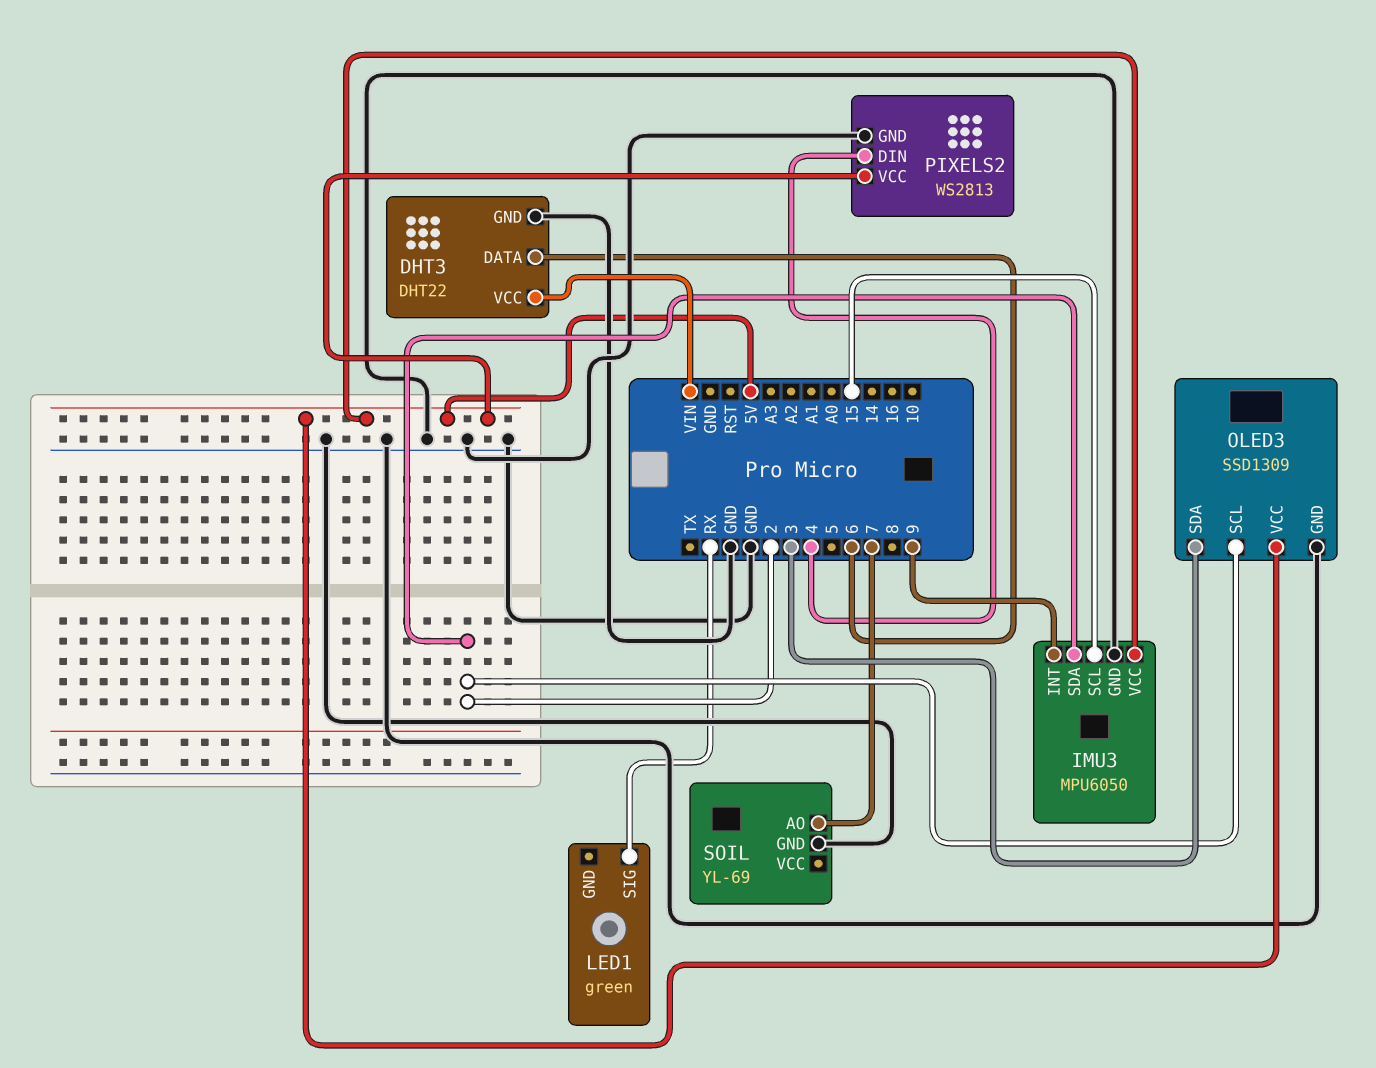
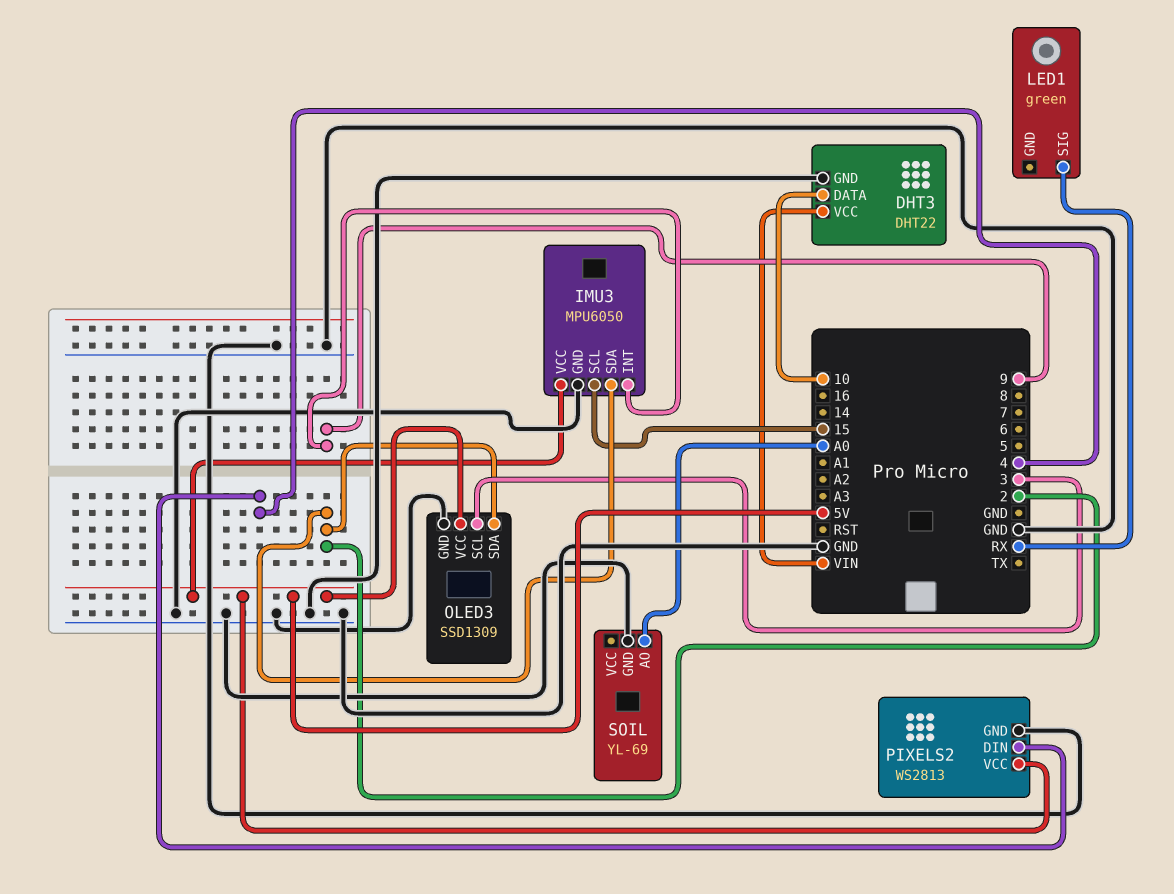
DHT3 pin DATA: 6 -> 10
OLED3 pin SCL: 2 -> 3
OLED3 pin SDA: 3 -> 2
SOIL pin AO: 7 -> A0

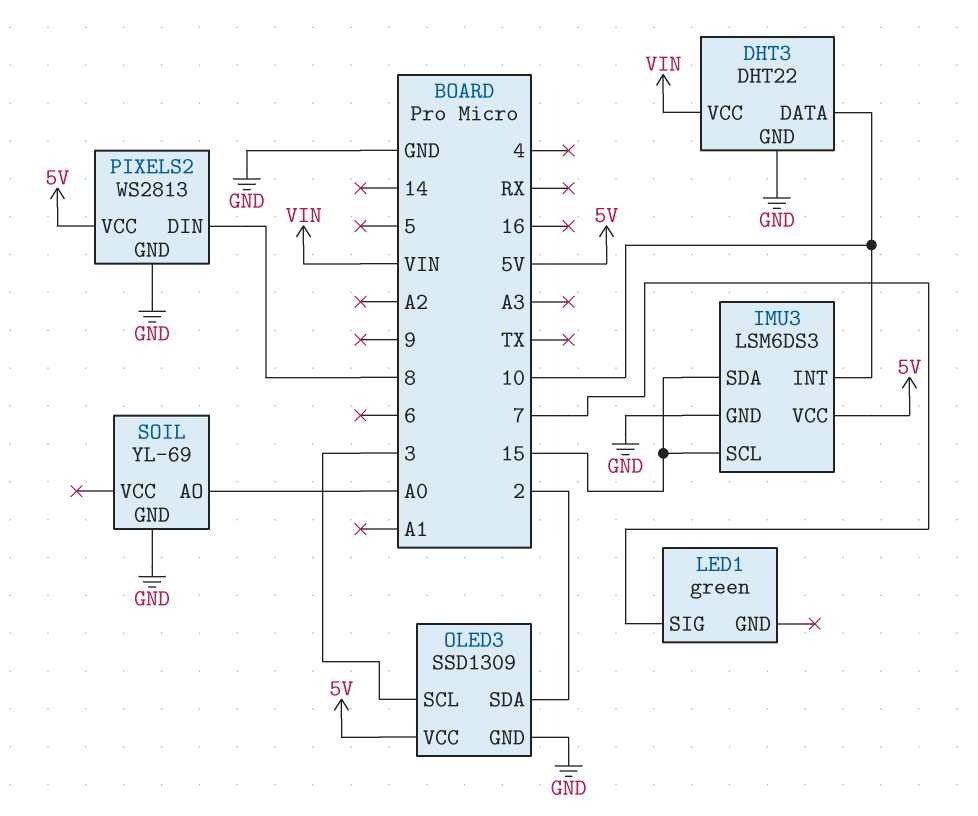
IMU3: MPU6050 -> LSM6DS3
IMU3 pin INT: 9 -> 10
IMU3 pin SDA: 2 -> 15
LED1 pin SIG: RX -> 7
PIXELS2 pin DIN: 4 -> 8

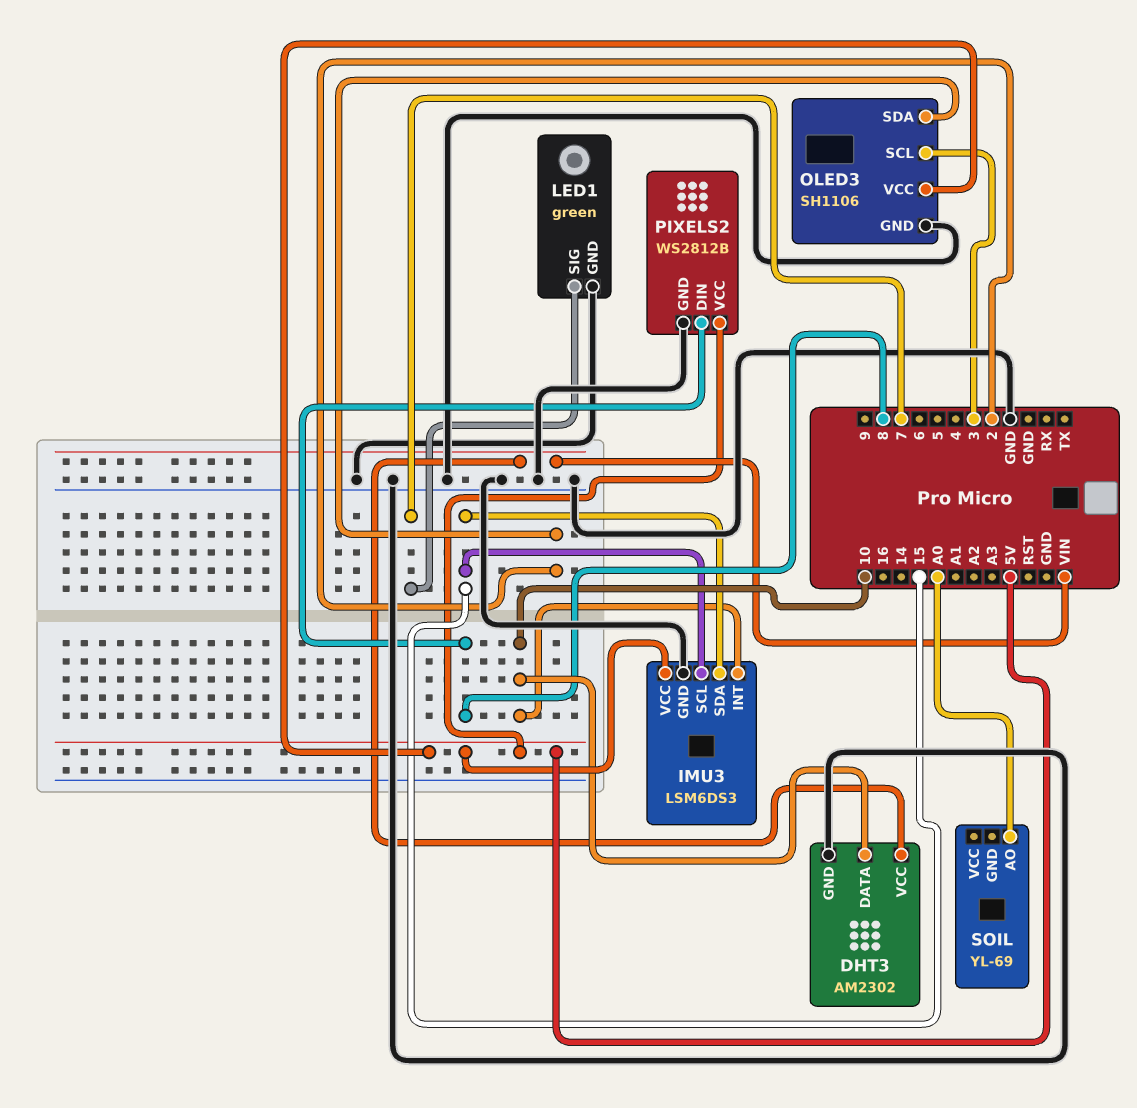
DHT3: DHT22 -> AM2302
LED1 pin GND: none -> GND
OLED3: SSD1309 -> SH1106
PIXELS2: WS2813 -> WS2812B
SOIL pin GND: GND -> none

